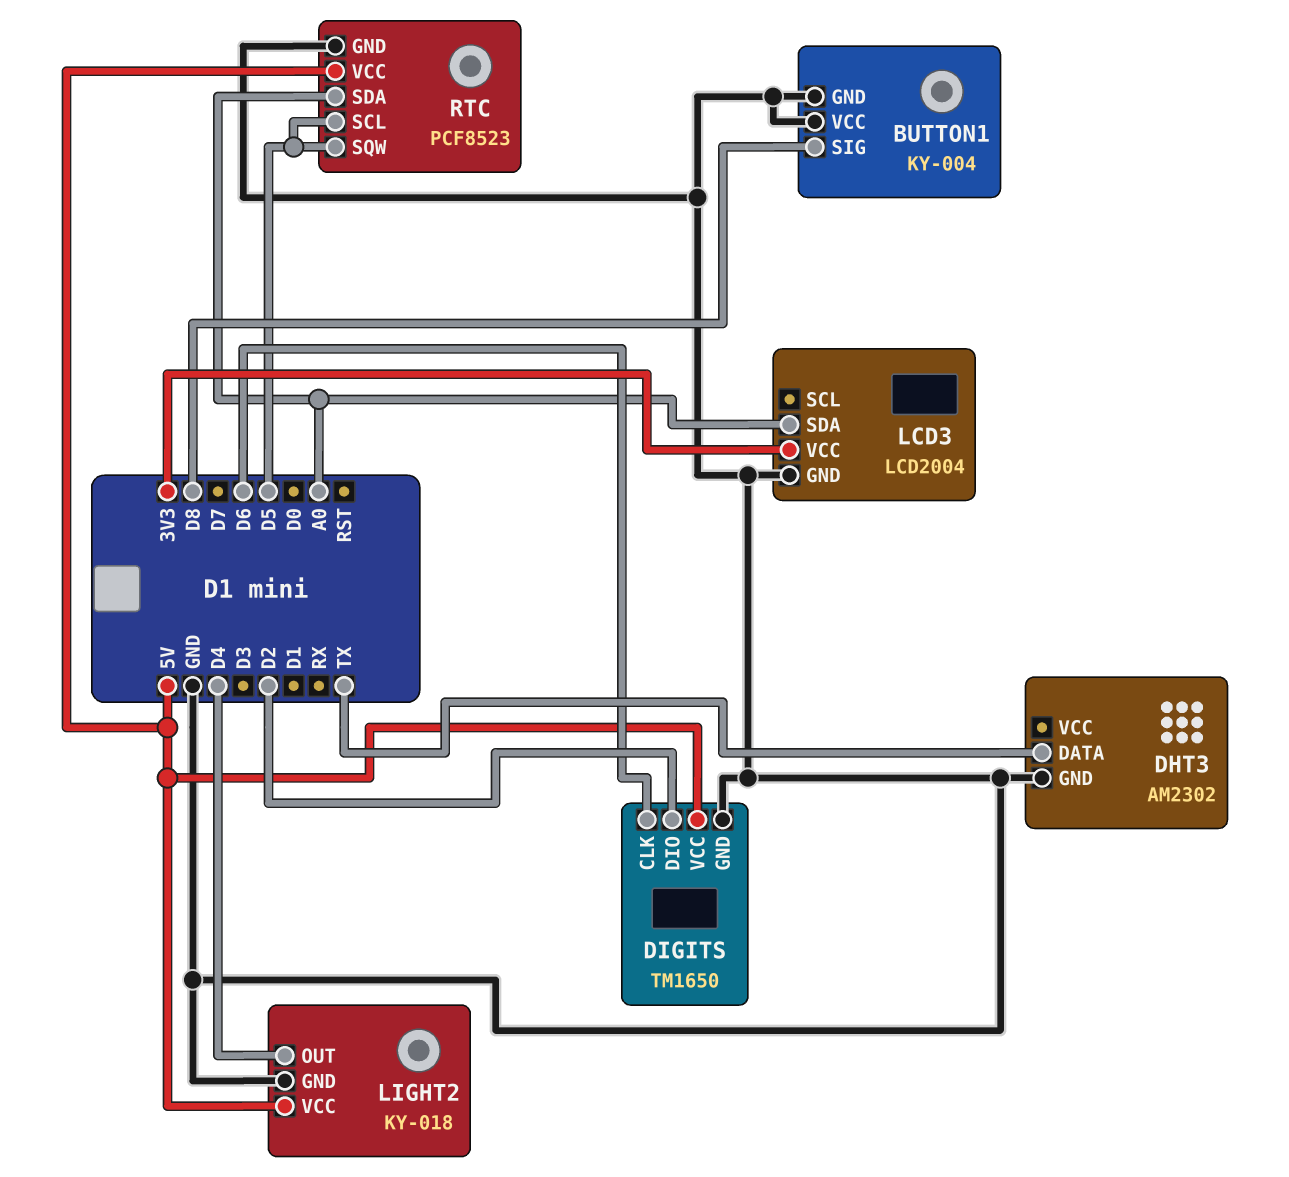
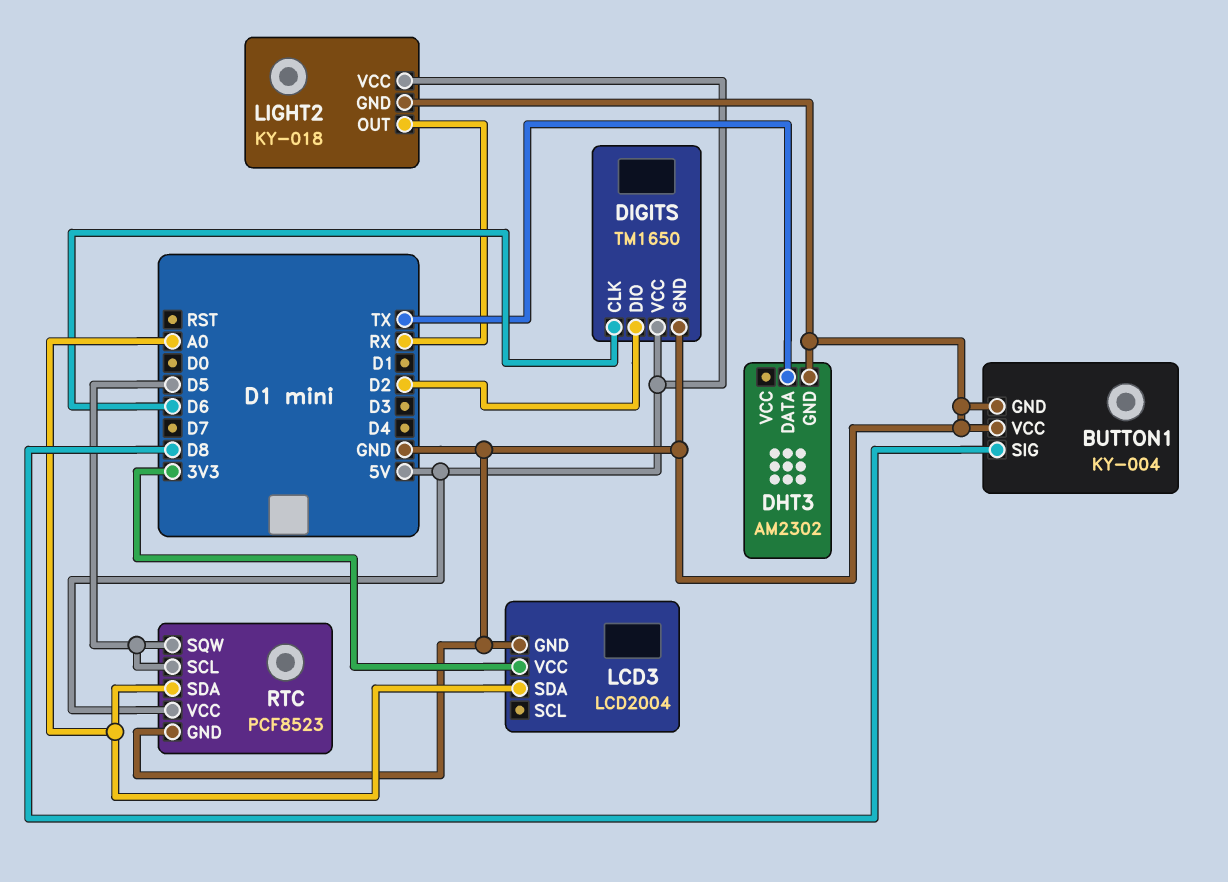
LIGHT2 pin OUT: D4 -> RX

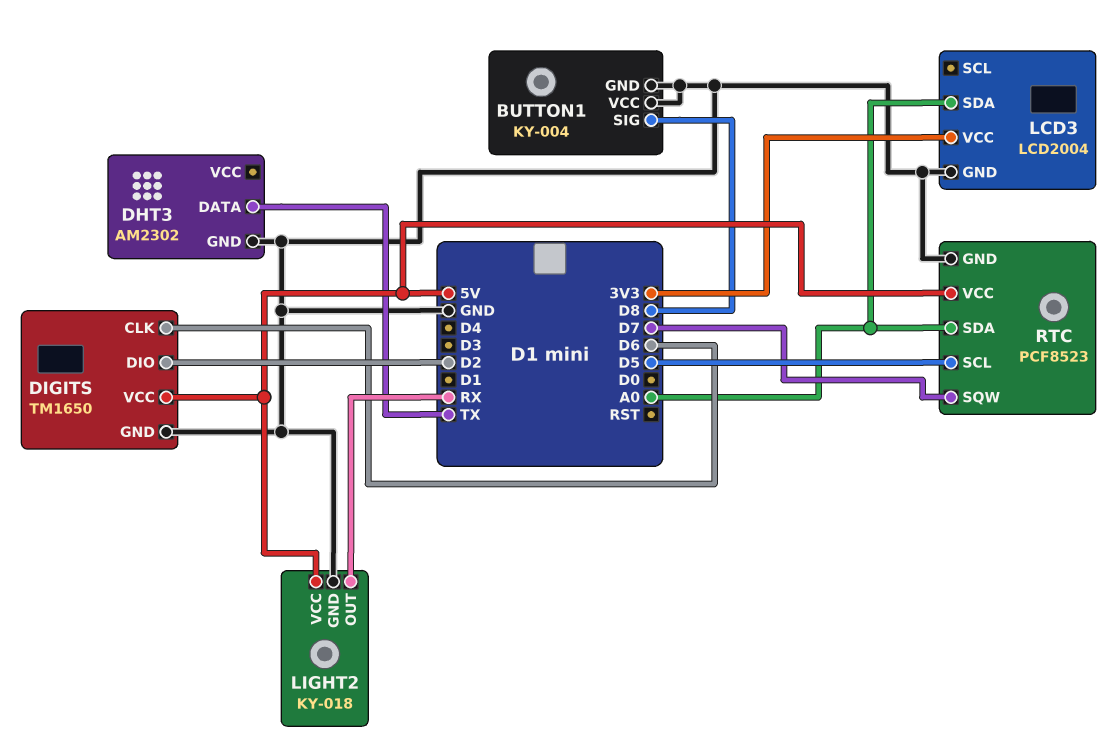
RTC pin SQW: D5 -> D7

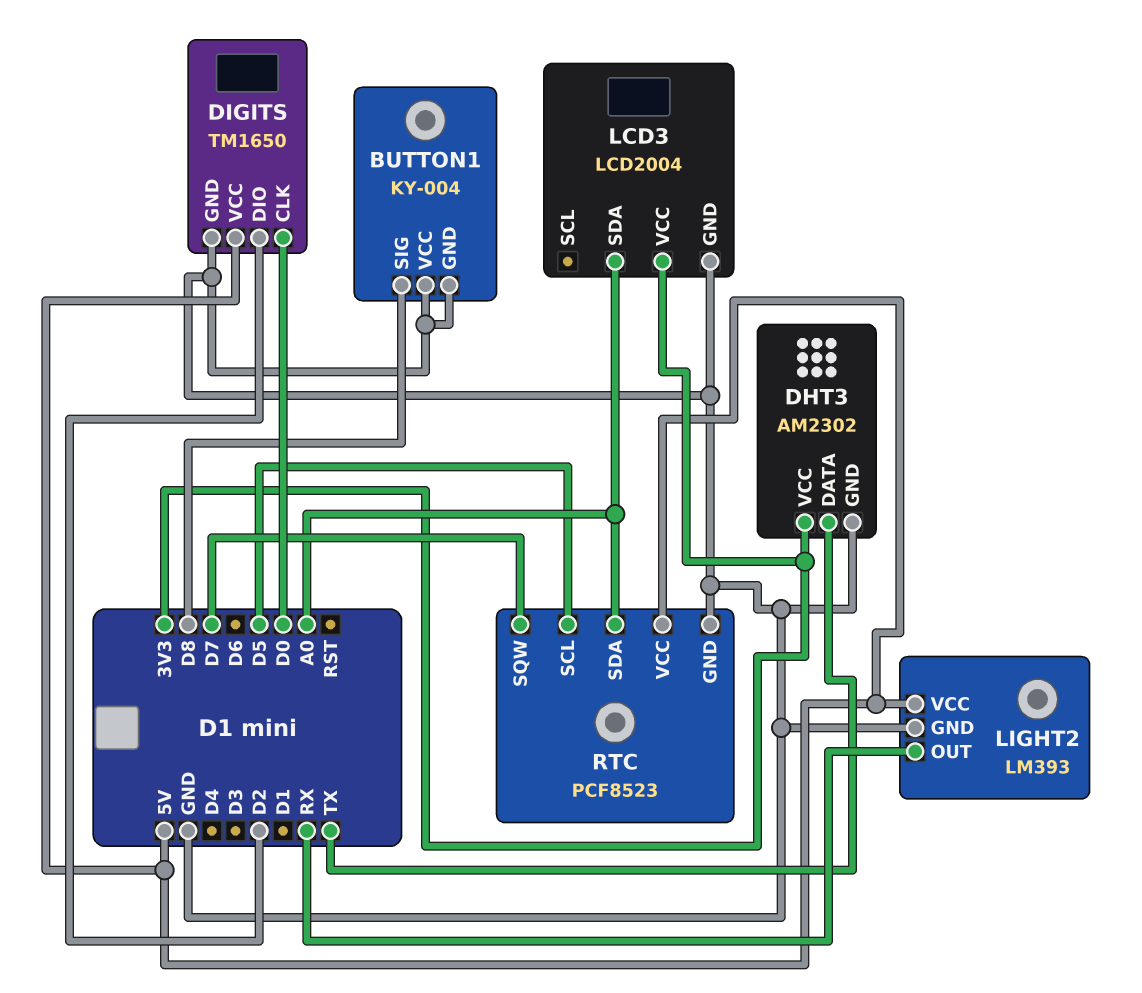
DHT3 pin VCC: none -> 3V3
DIGITS pin CLK: D6 -> D0
LIGHT2: KY-018 -> LM393

